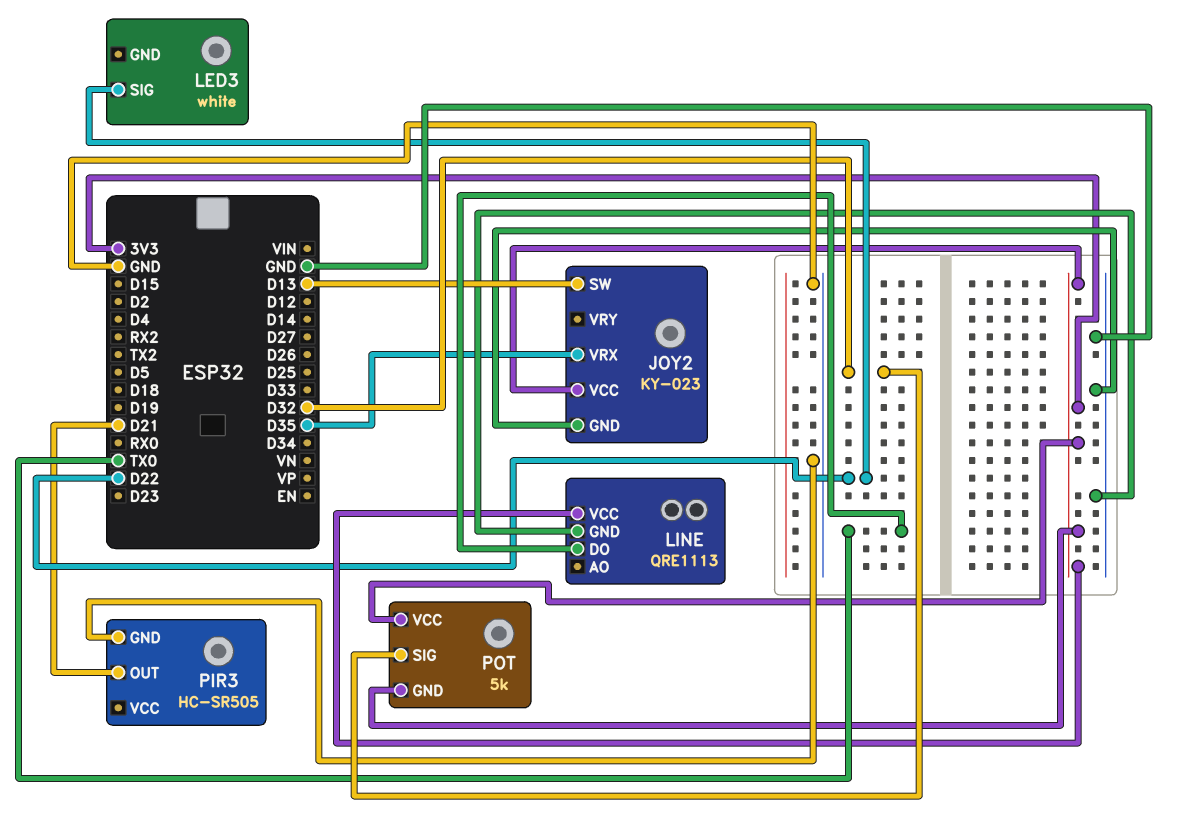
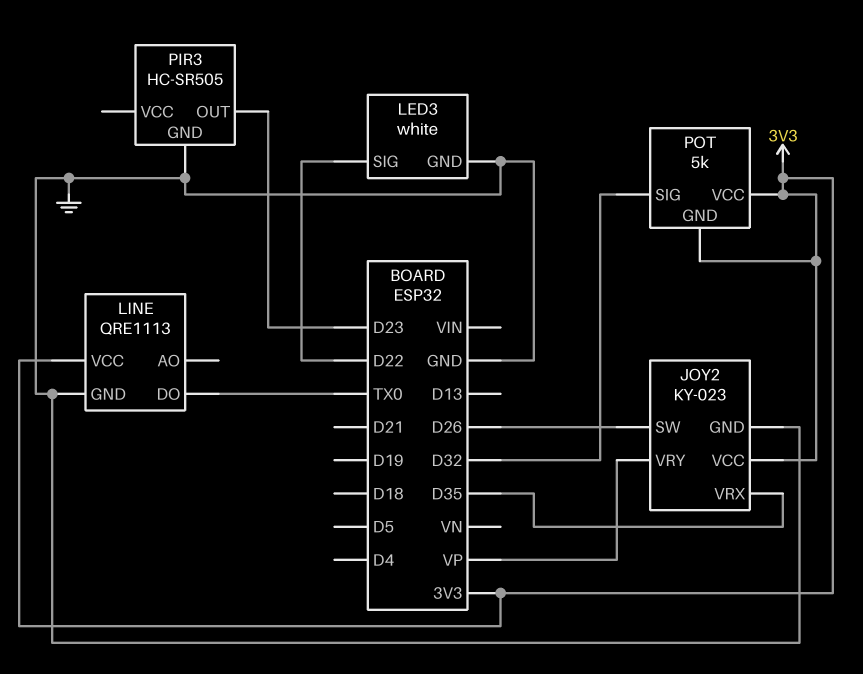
JOY2 pin SW: D13 -> D26
JOY2 pin VRY: none -> VP
LED3 pin GND: none -> GND
PIR3 pin OUT: D21 -> D23

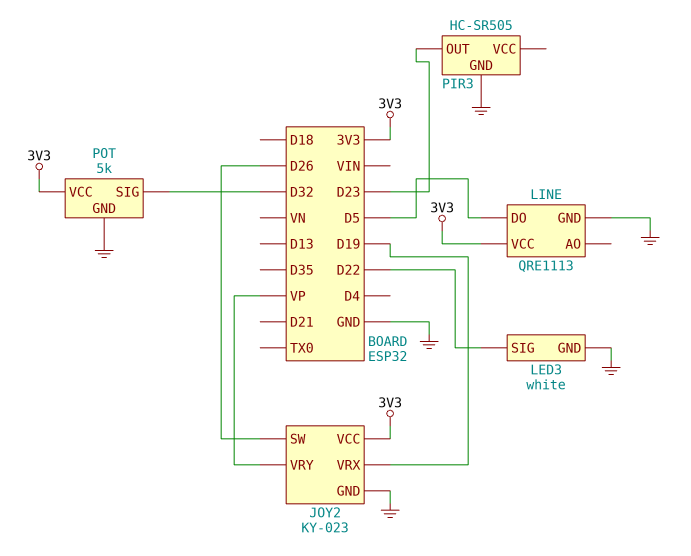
JOY2 pin VRX: D35 -> D19
LINE pin DO: TX0 -> D5
POT pin GND: 3V3 -> GND

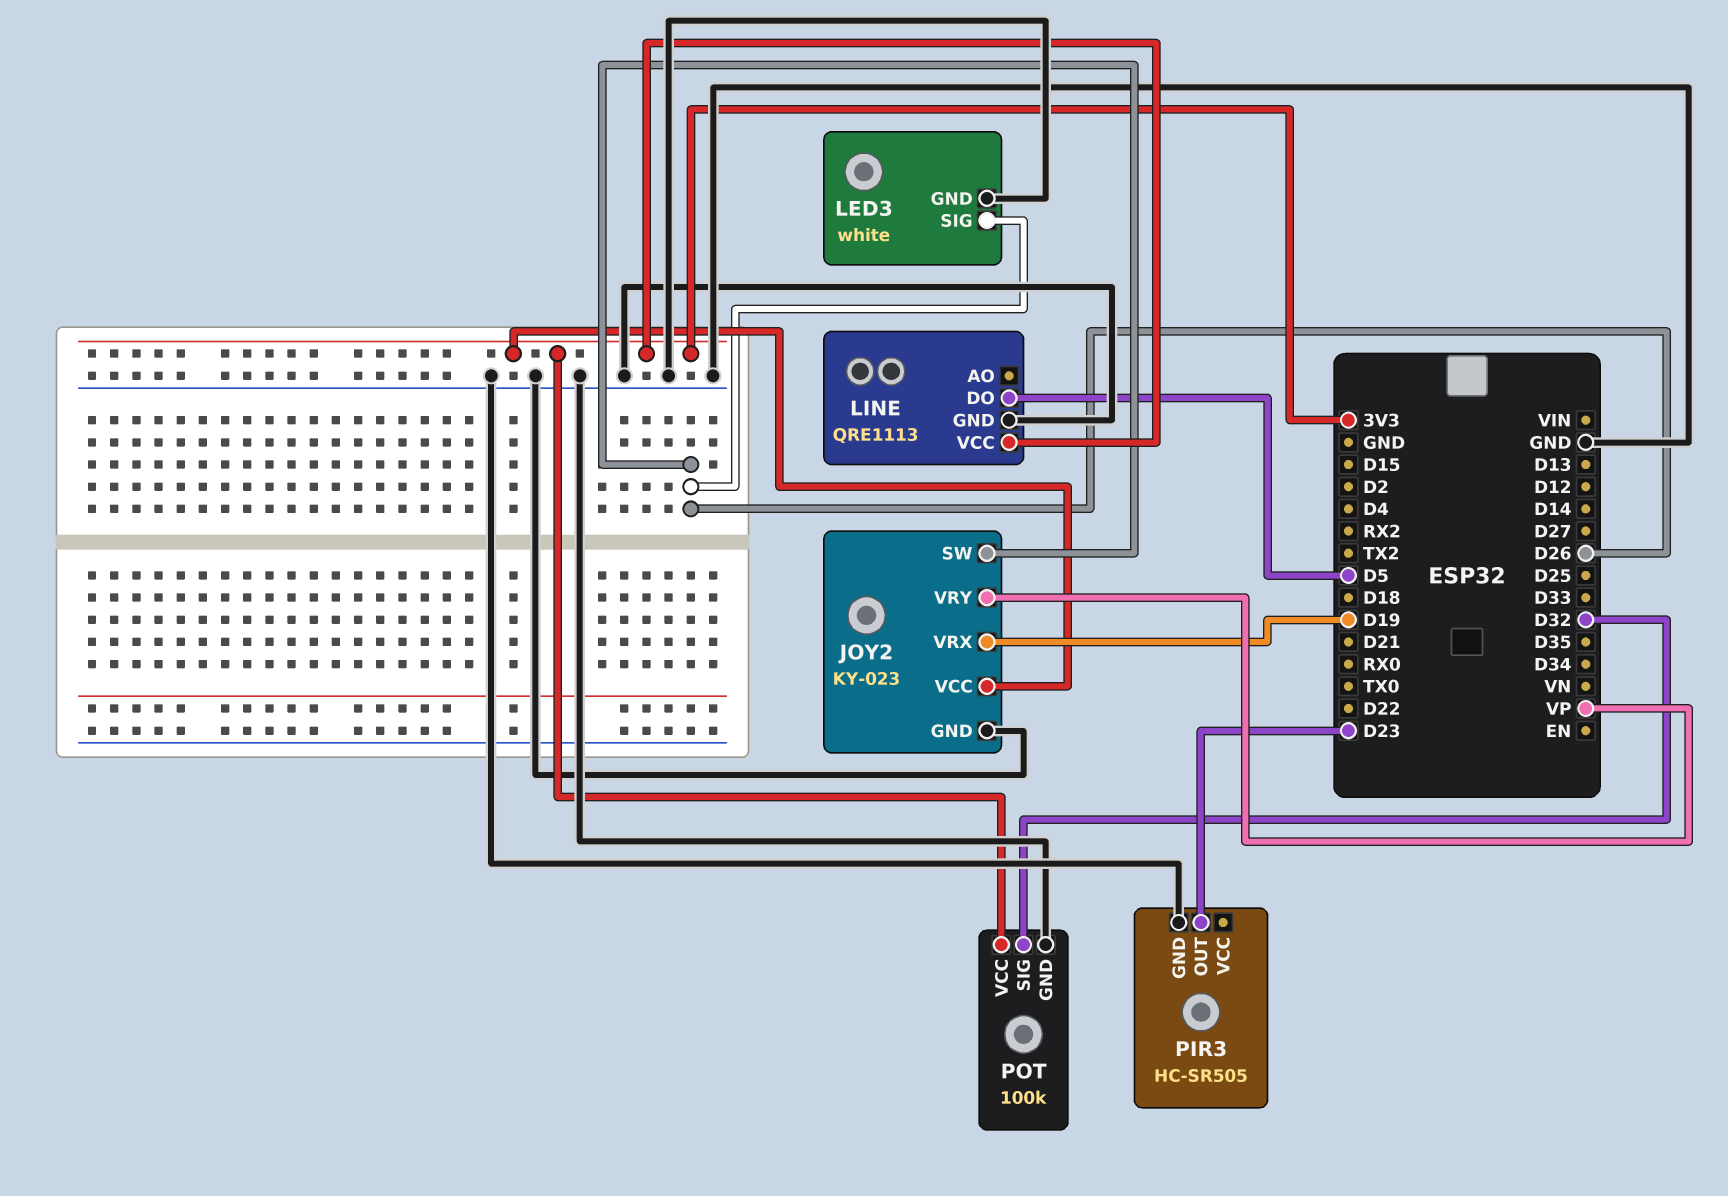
LED3 pin SIG: D22 -> D26
POT: 5k -> 100k

